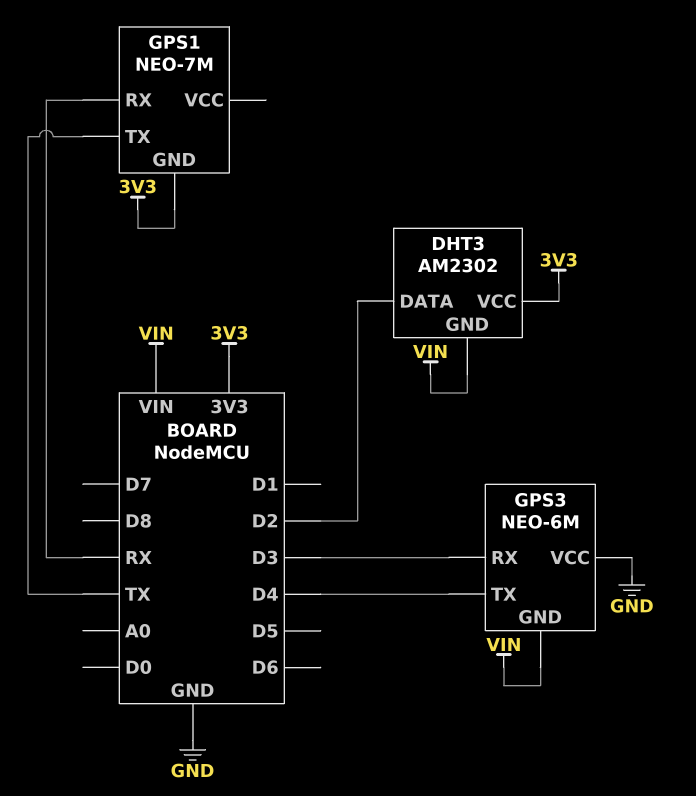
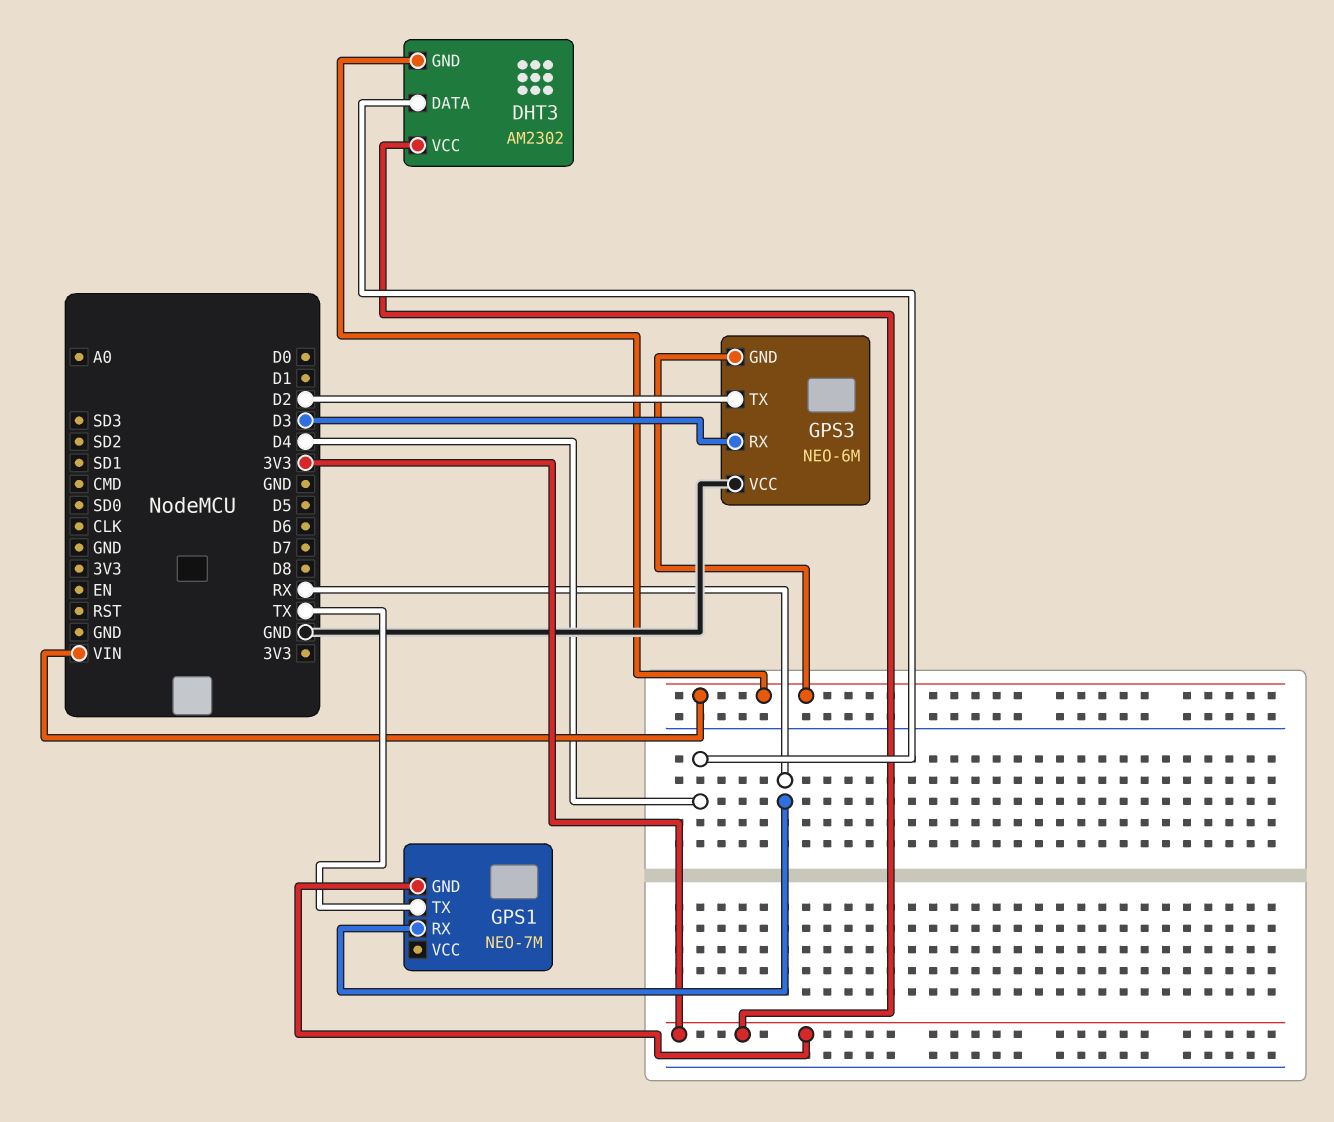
DHT3 pin DATA: D2 -> D4
GPS3 pin TX: D4 -> D2

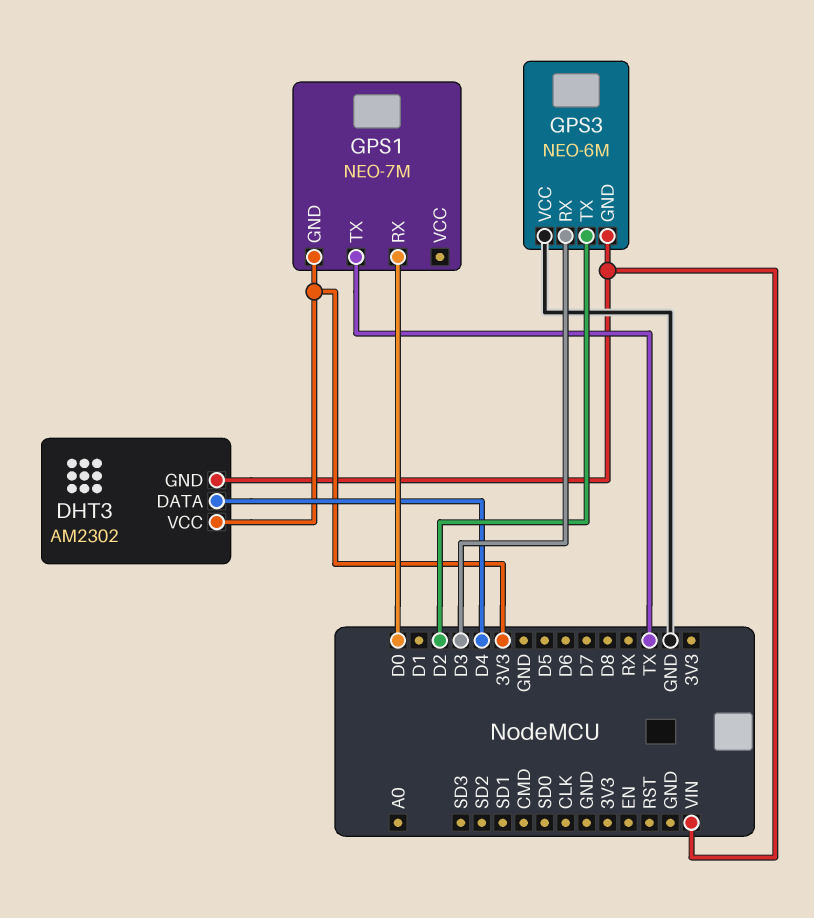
GPS1 pin RX: RX -> D0

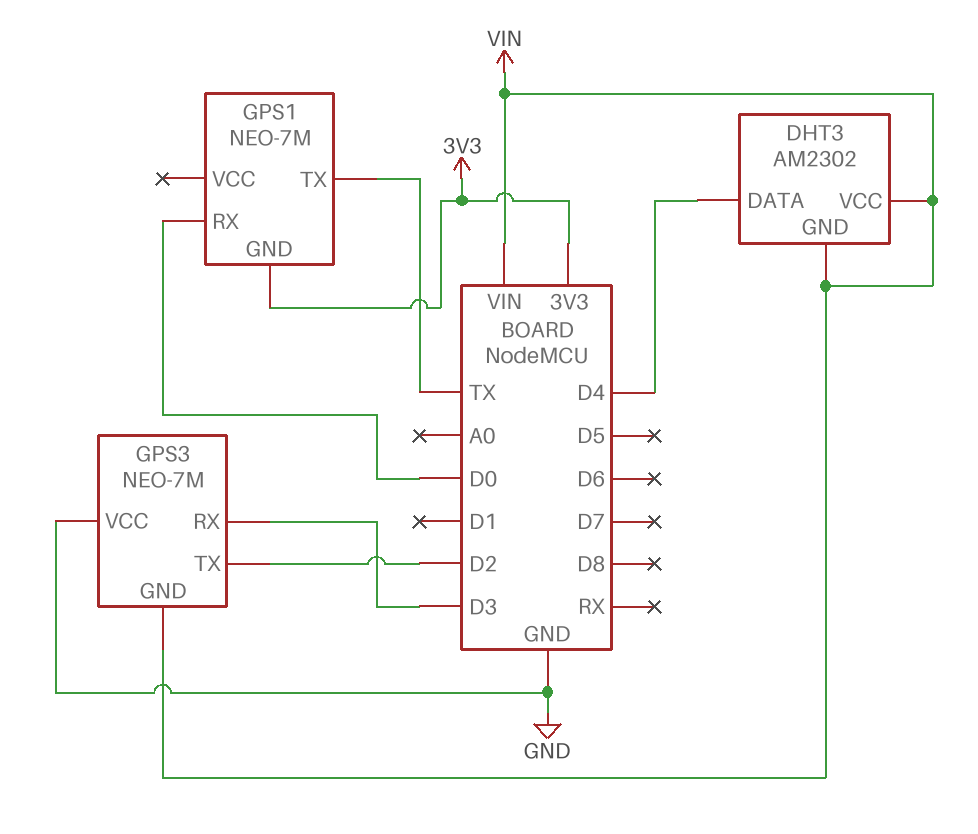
DHT3 pin VCC: 3V3 -> VIN
GPS3: NEO-6M -> NEO-7M

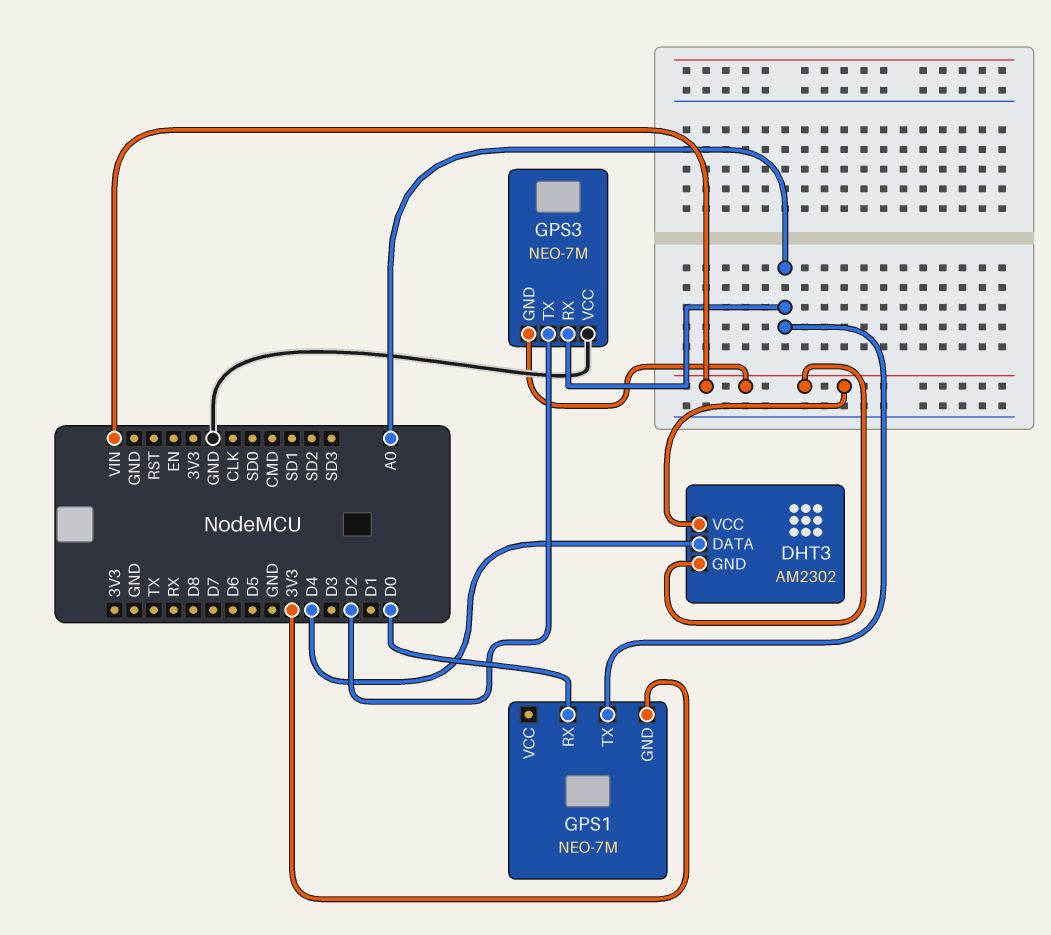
GPS1 pin TX: TX -> A0
GPS3 pin RX: D3 -> A0

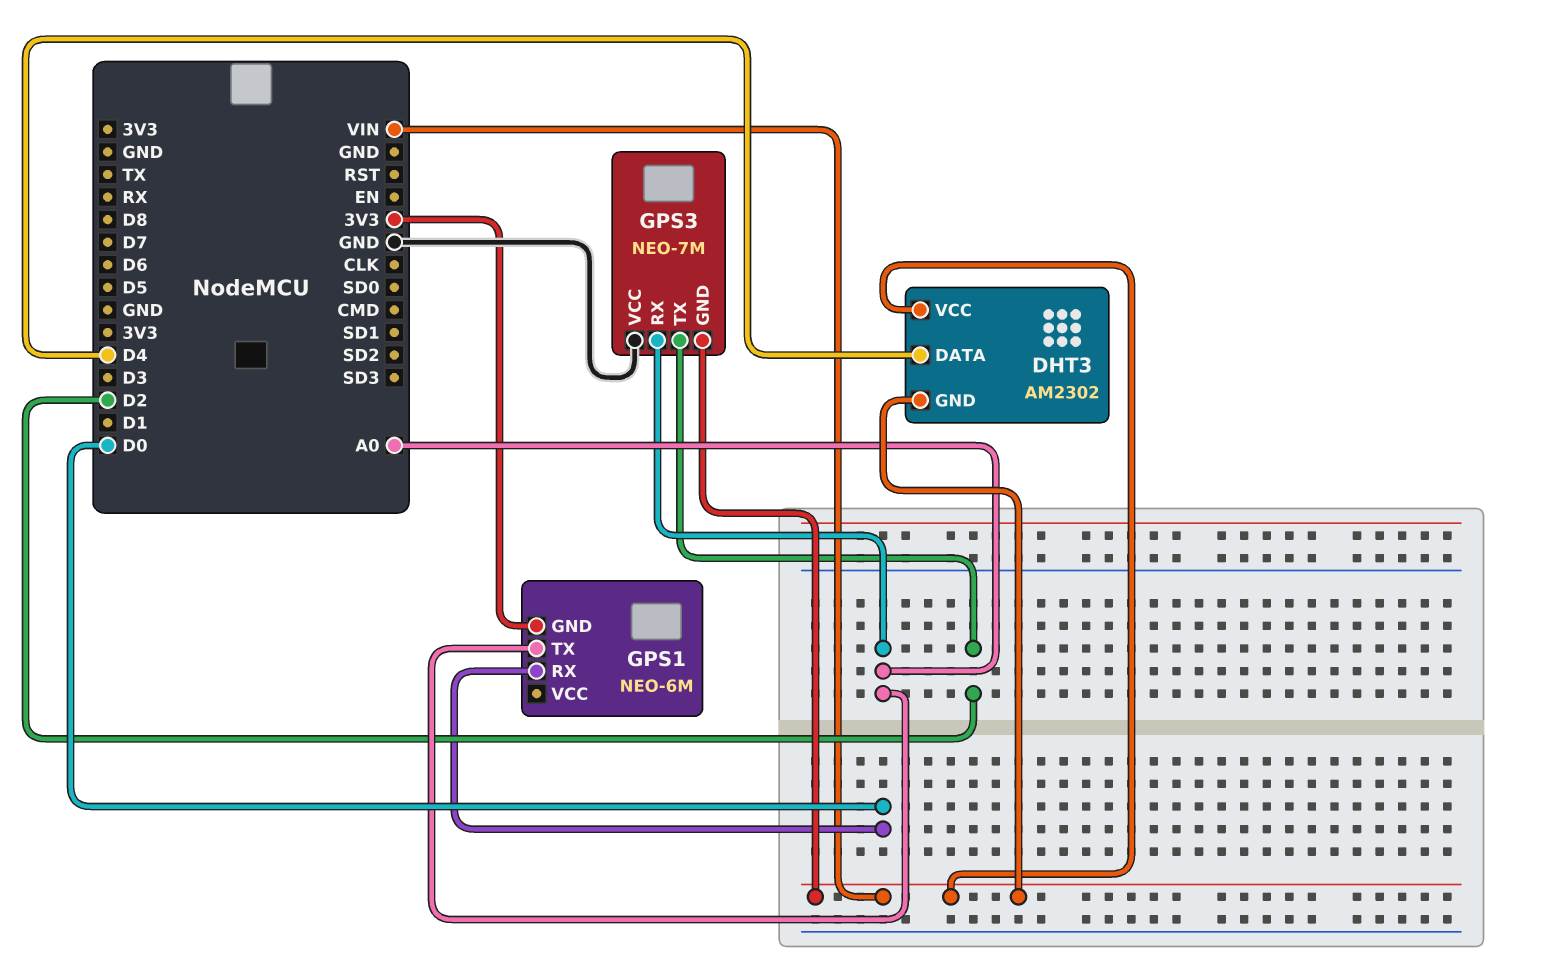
GPS1: NEO-7M -> NEO-6M

